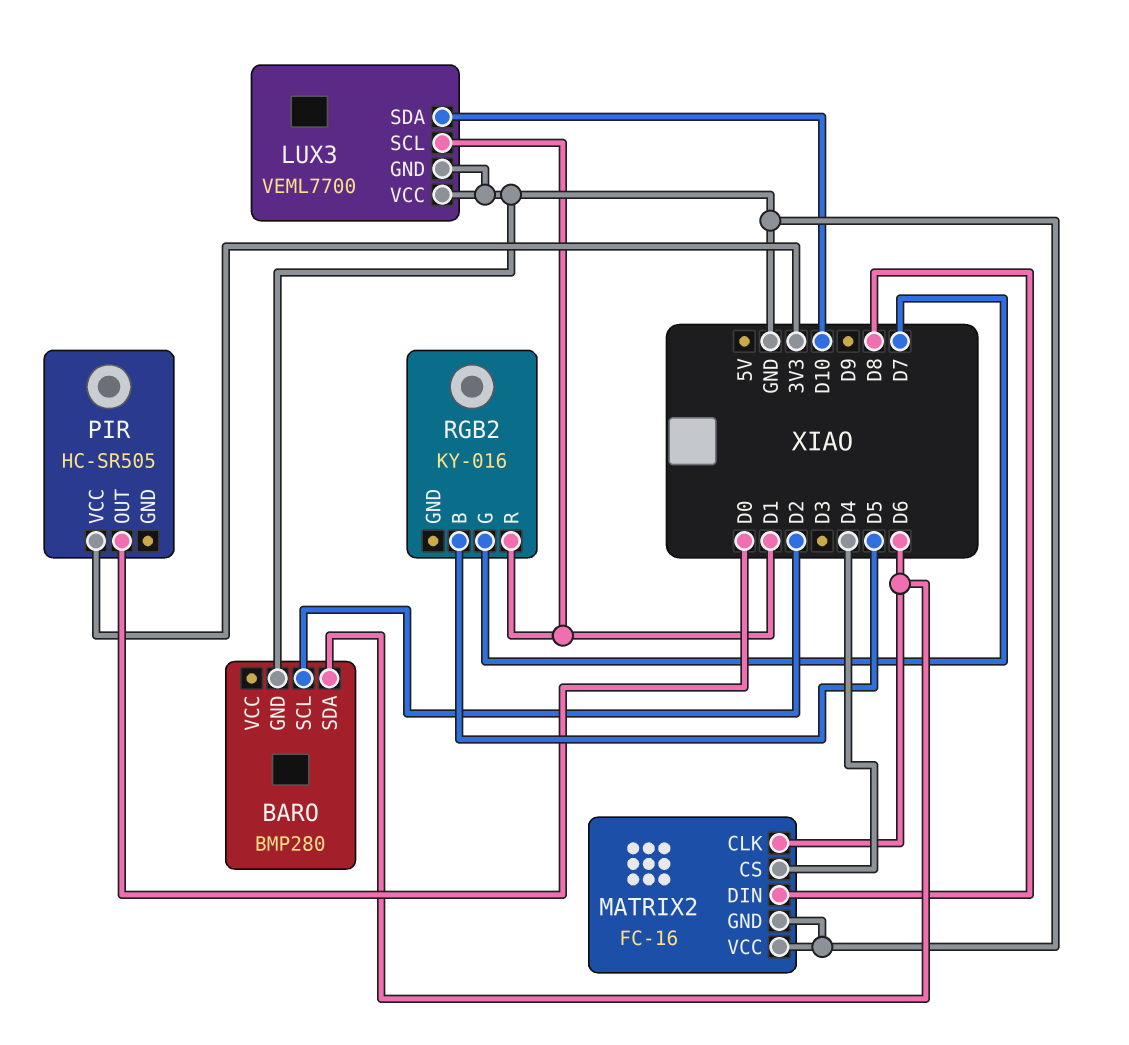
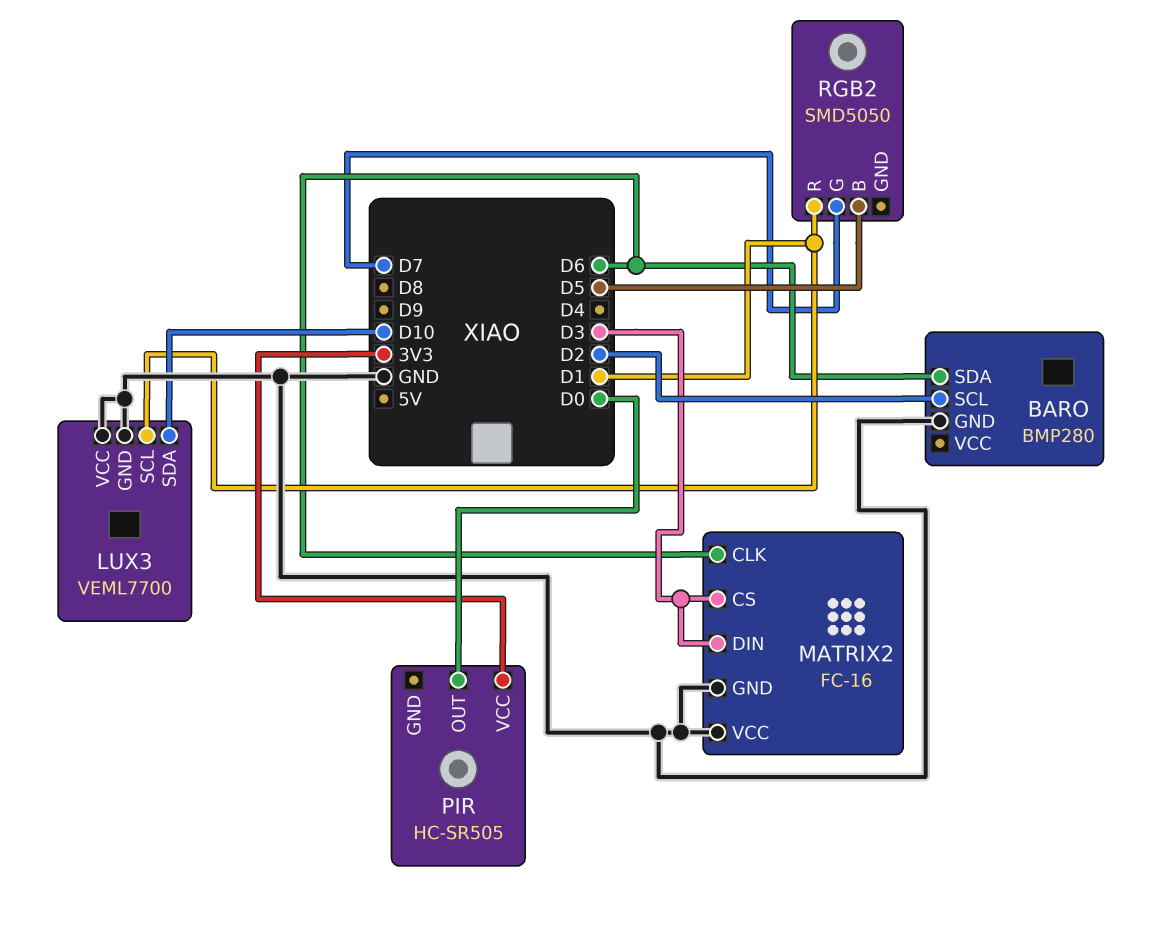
MATRIX2 pin CS: D4 -> D3
MATRIX2 pin DIN: D8 -> D3
RGB2: KY-016 -> SMD5050

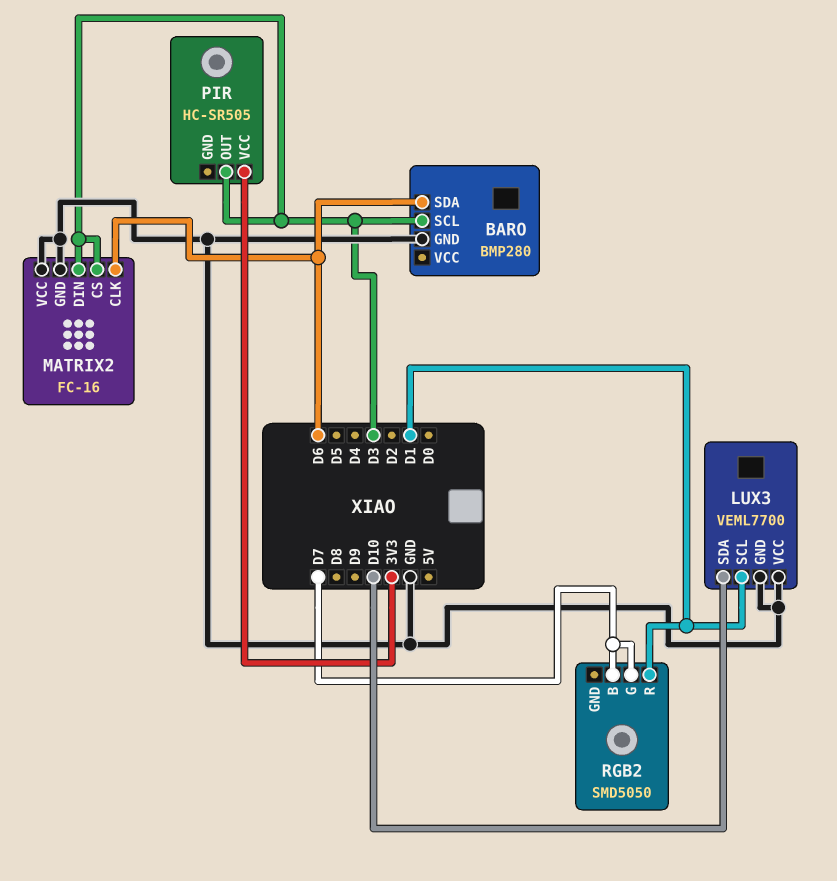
BARO pin SCL: D2 -> D3
PIR pin OUT: D0 -> D3
RGB2 pin B: D5 -> D7

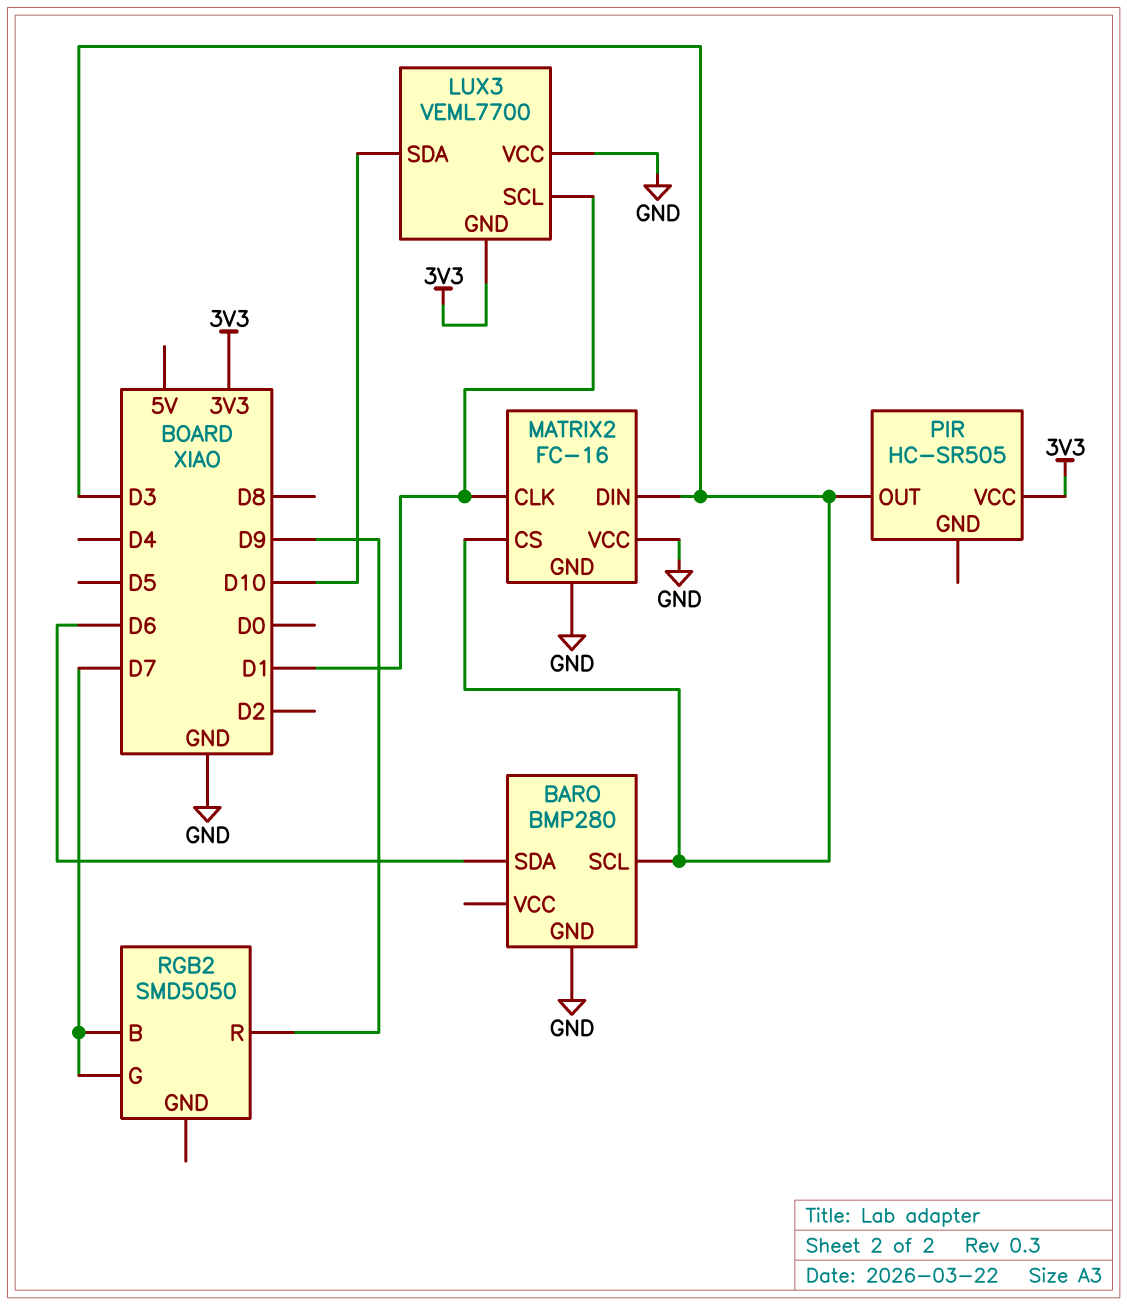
LUX3 pin GND: GND -> 3V3
MATRIX2 pin CLK: D6 -> D1
RGB2 pin R: D1 -> D9

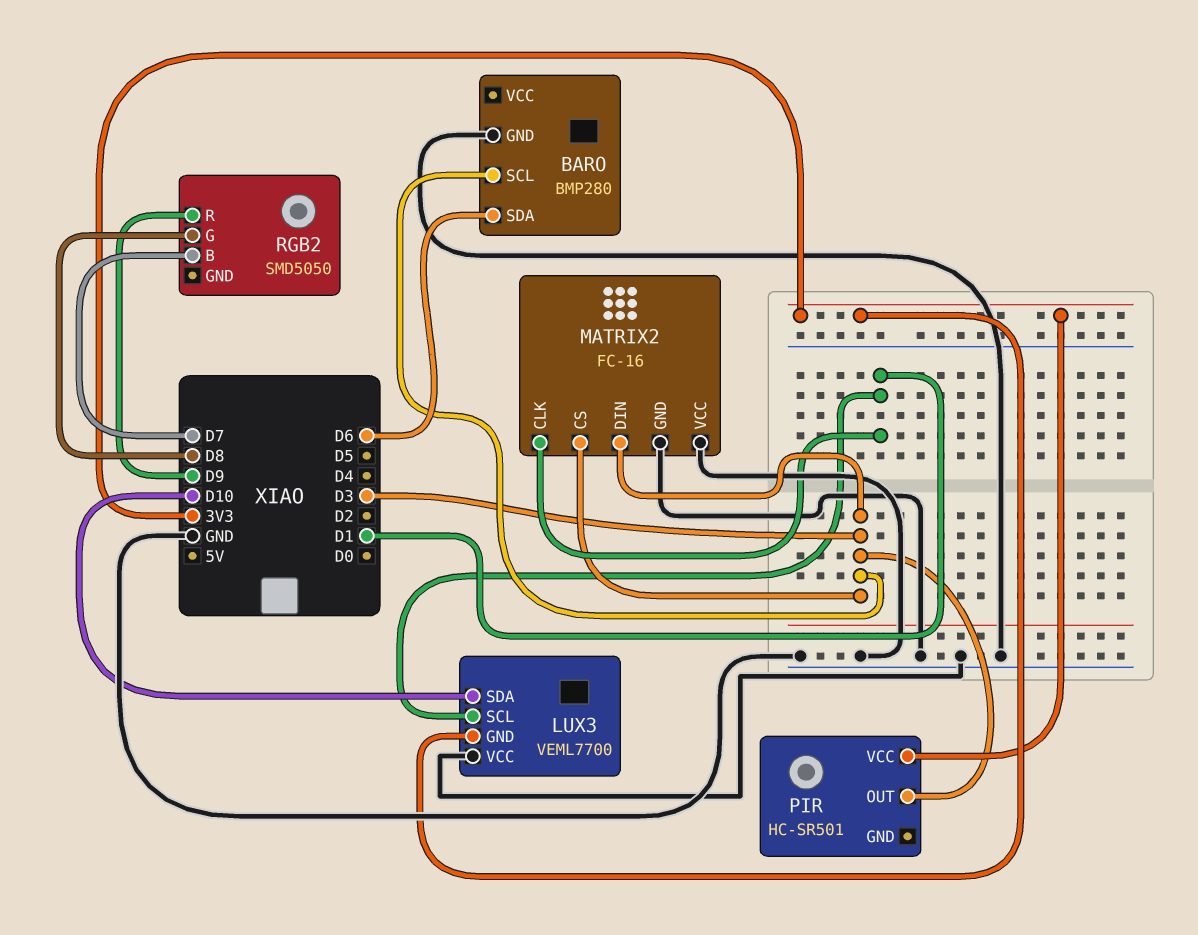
PIR: HC-SR505 -> HC-SR501
RGB2 pin G: D7 -> D8

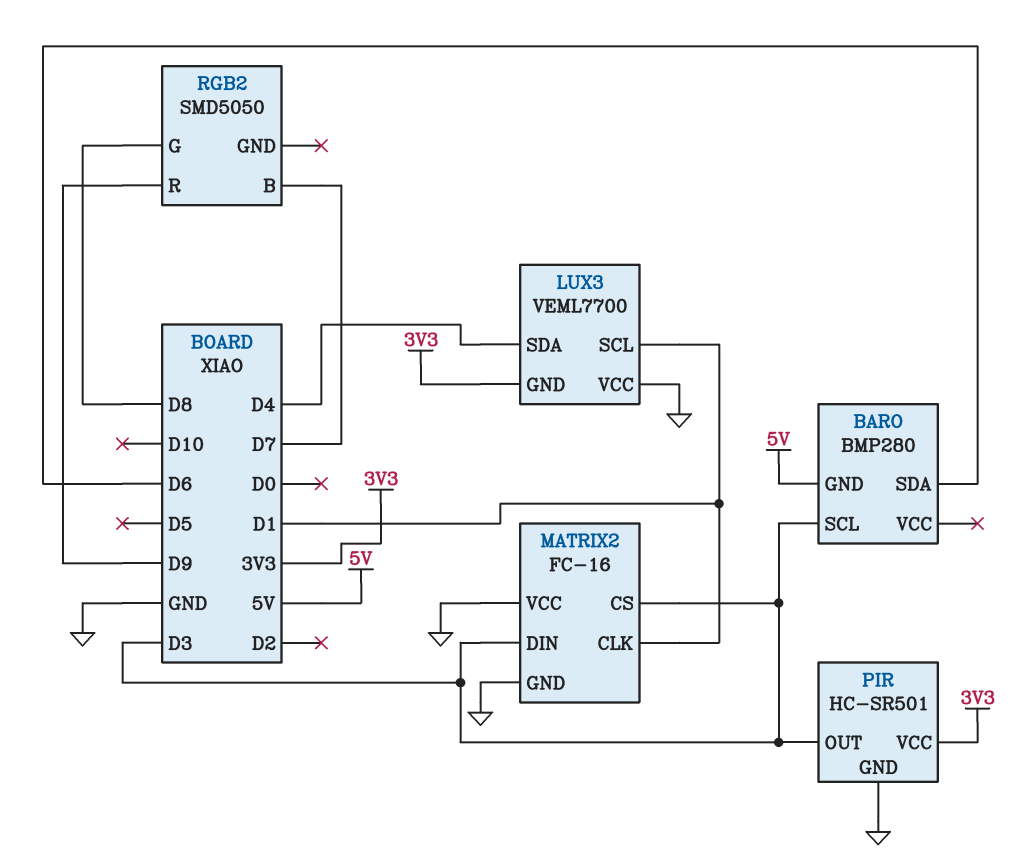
BARO pin GND: GND -> 5V
LUX3 pin SDA: D10 -> D4
PIR pin GND: none -> GND

